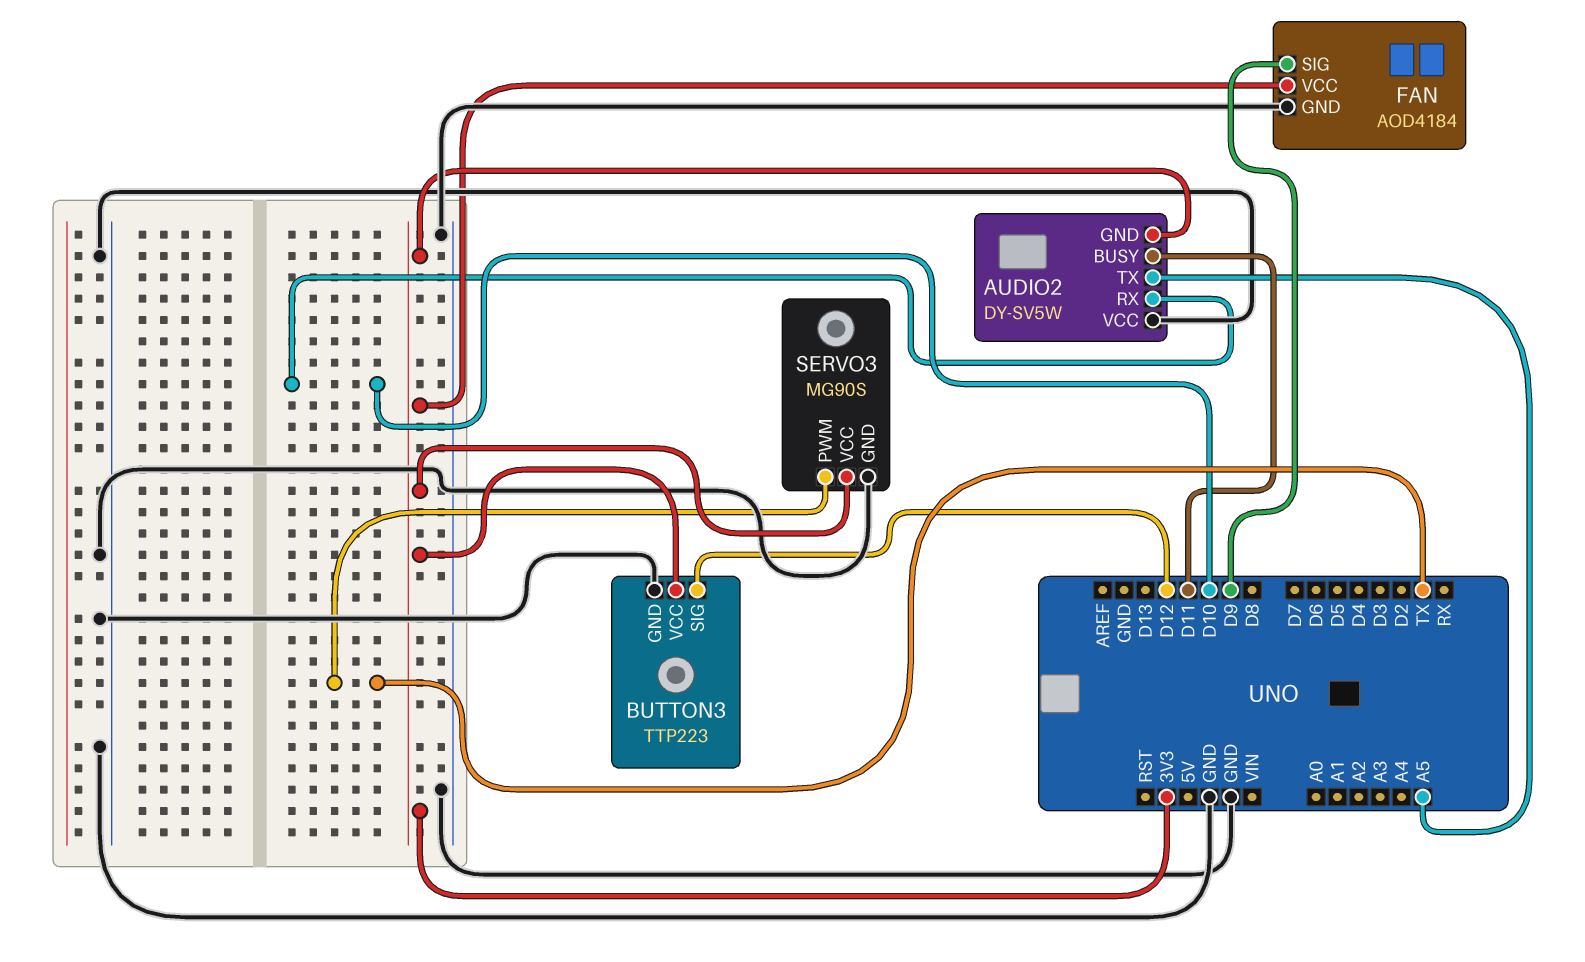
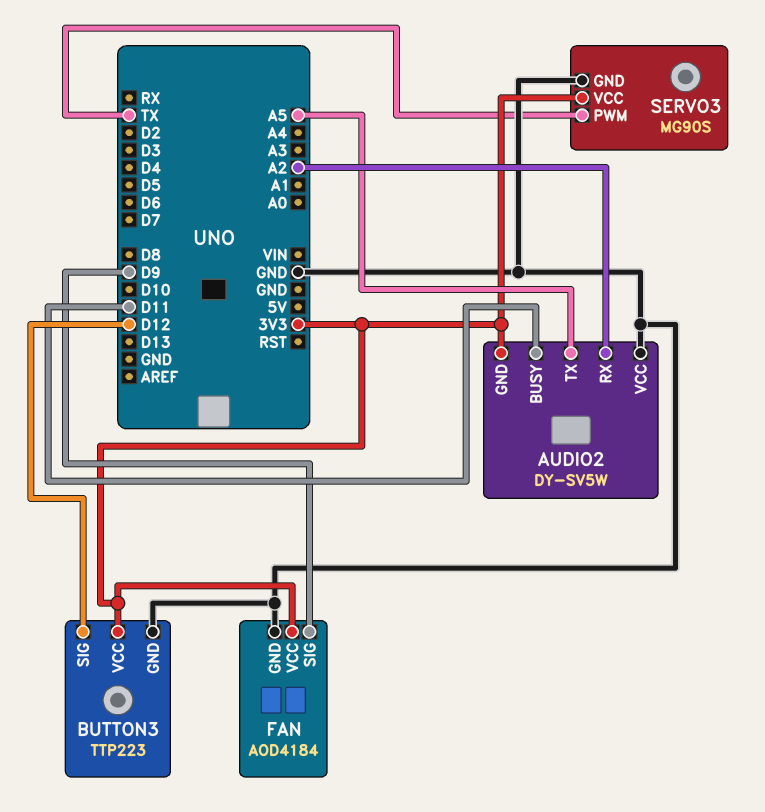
AUDIO2 pin RX: D10 -> A2

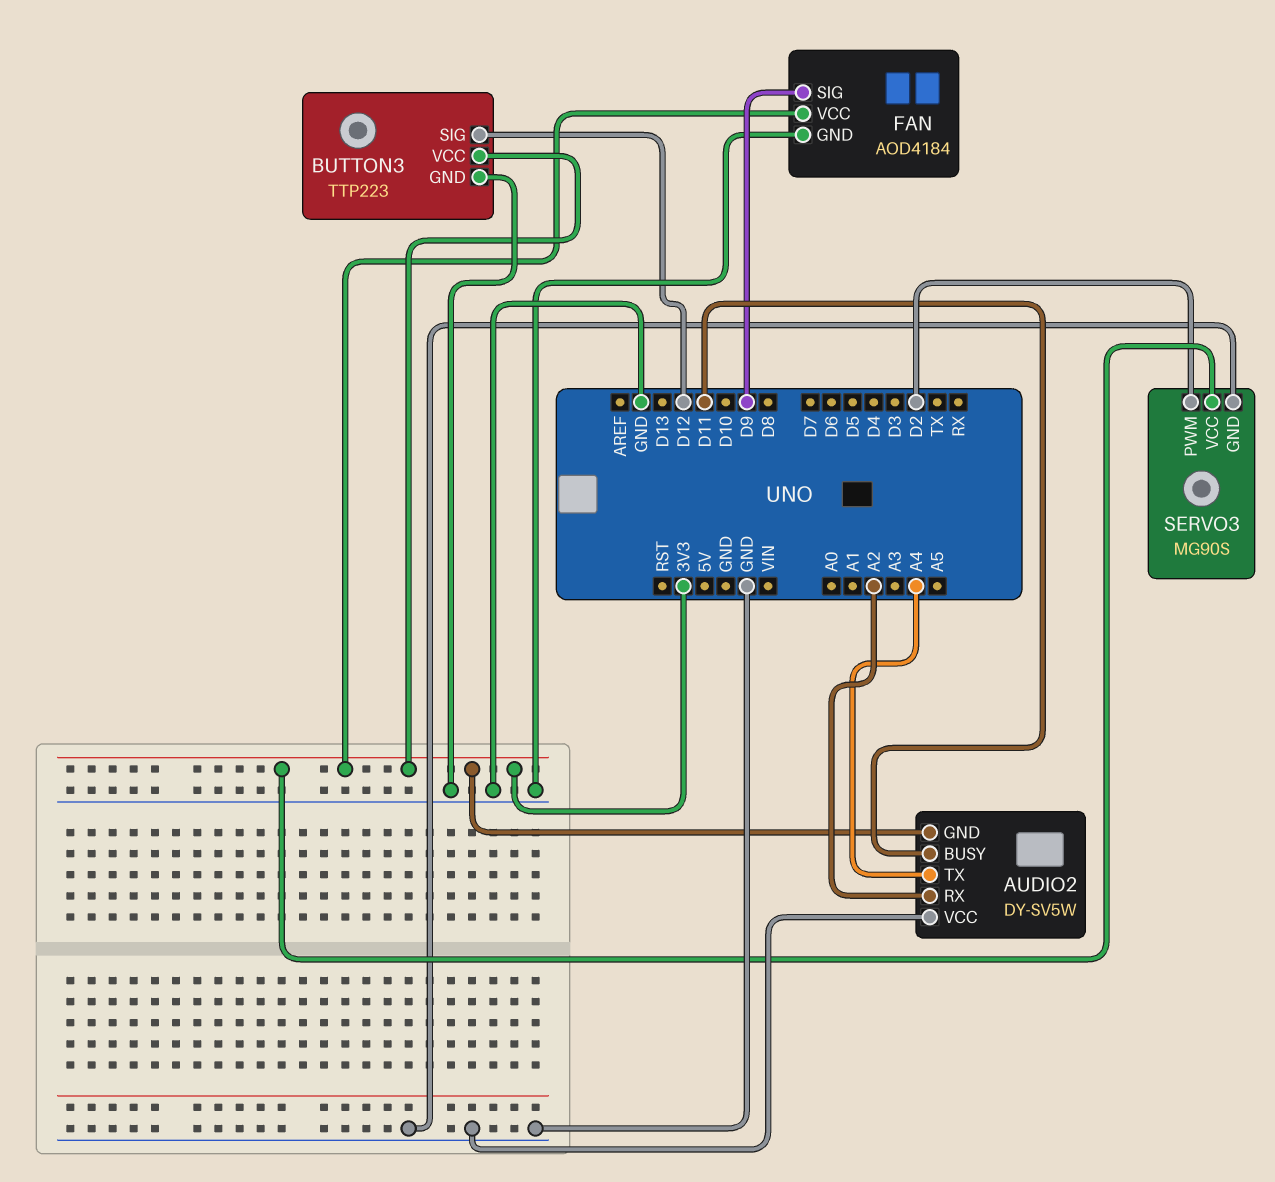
AUDIO2 pin TX: A5 -> A4
SERVO3 pin PWM: TX -> D2

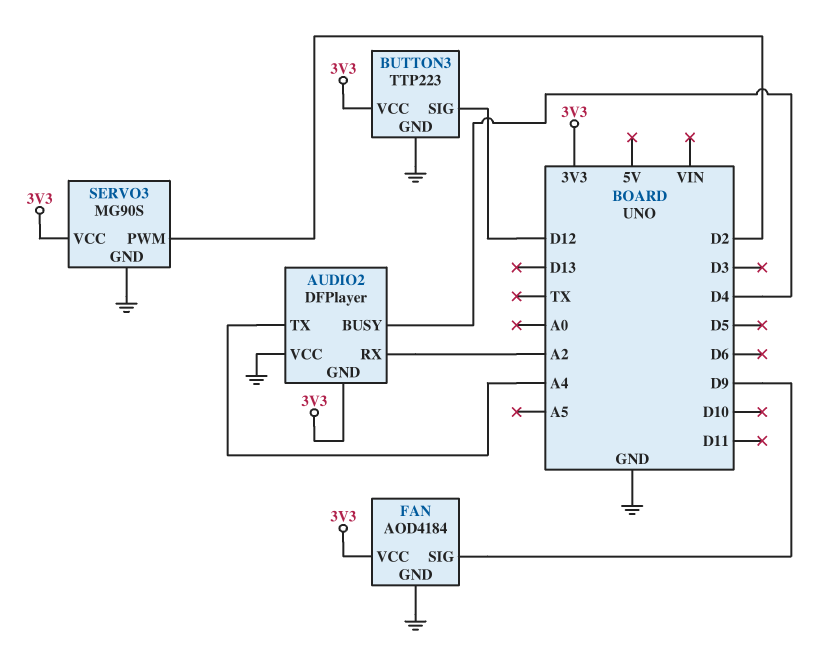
AUDIO2: DY-SV5W -> DFPlayer
AUDIO2 pin BUSY: D11 -> D4

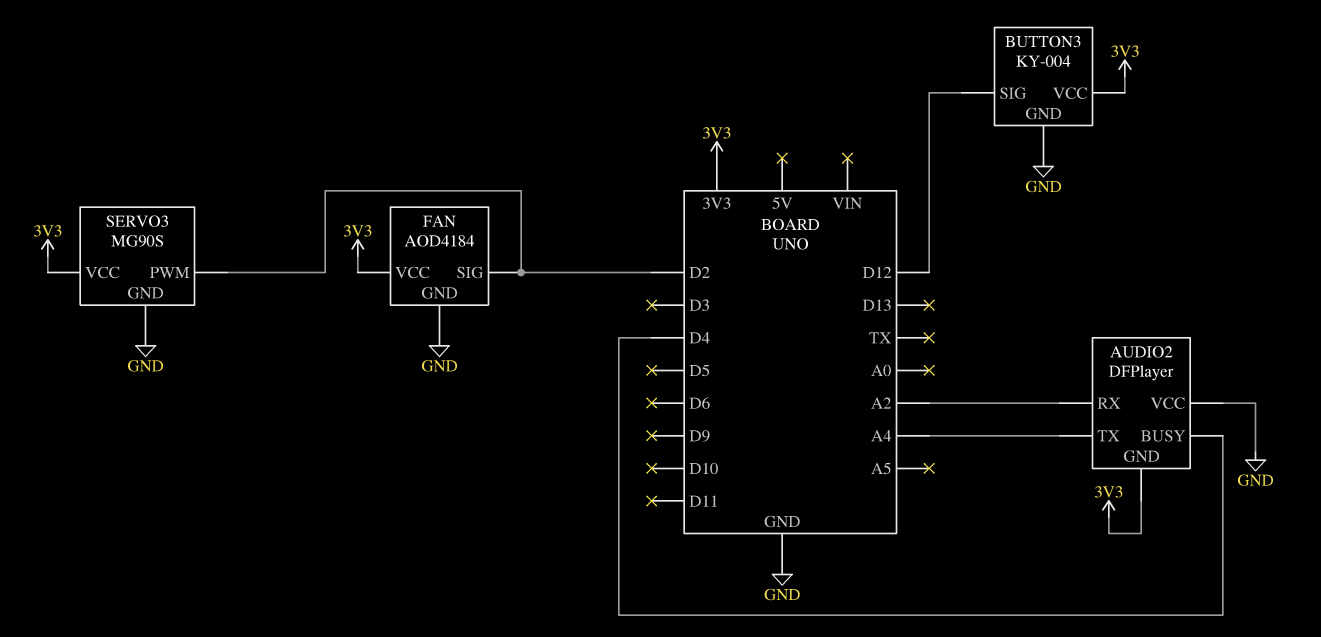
BUTTON3: TTP223 -> KY-004
FAN pin SIG: D9 -> D2

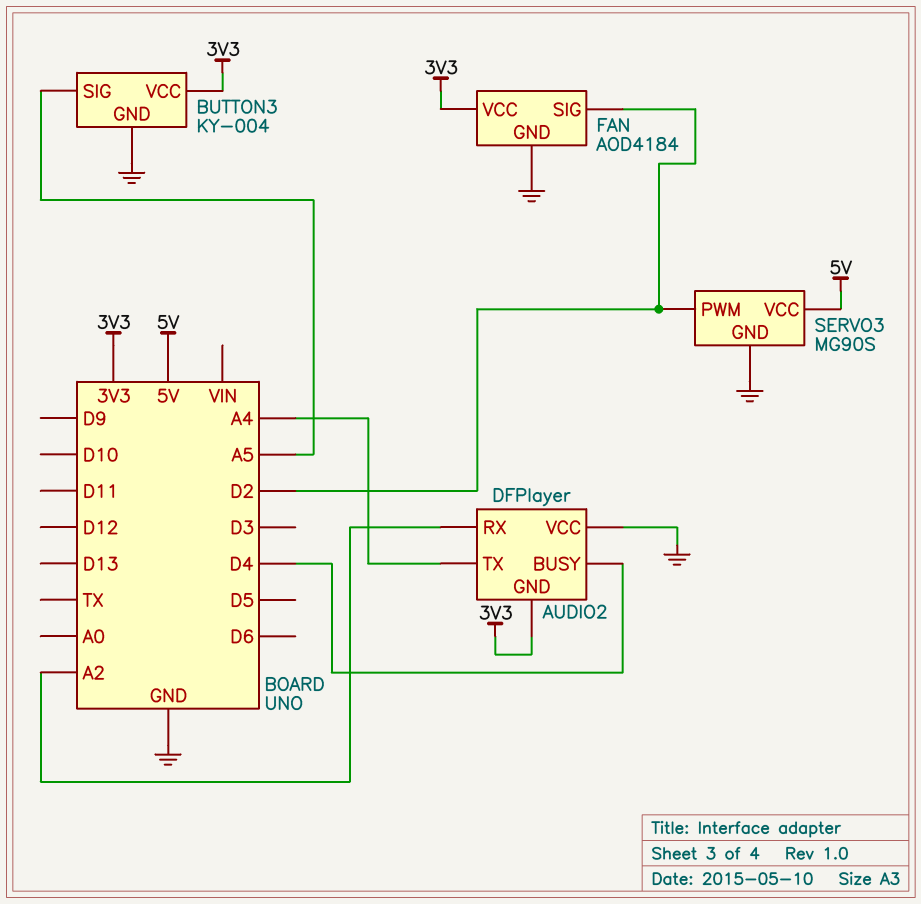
BUTTON3 pin SIG: D12 -> A5
SERVO3 pin VCC: 3V3 -> 5V

